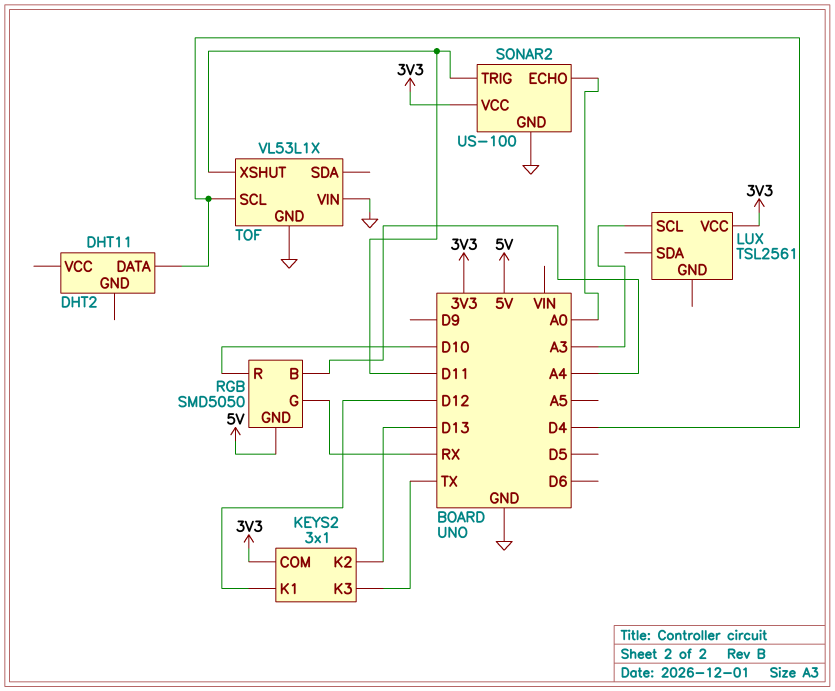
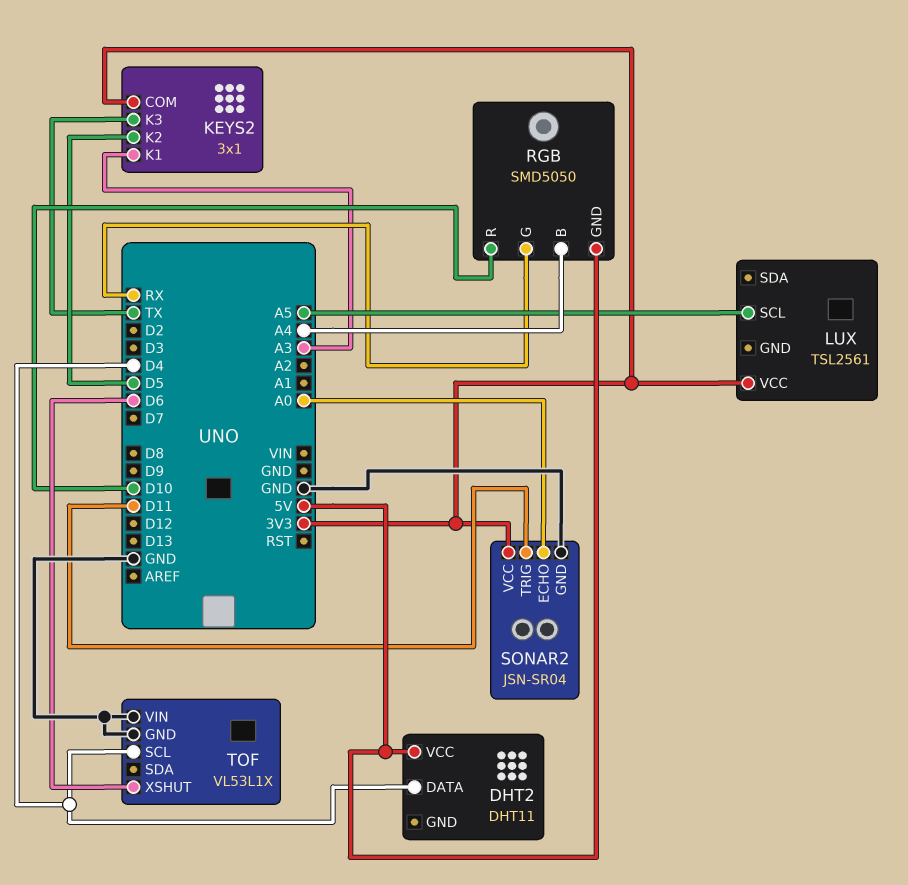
DHT2 pin VCC: none -> 5V
KEYS2 pin K1: D12 -> A3
KEYS2 pin K2: D13 -> D5
LUX pin SCL: A3 -> A5
SONAR2: US-100 -> JSN-SR04
TOF pin XSHUT: D11 -> D6

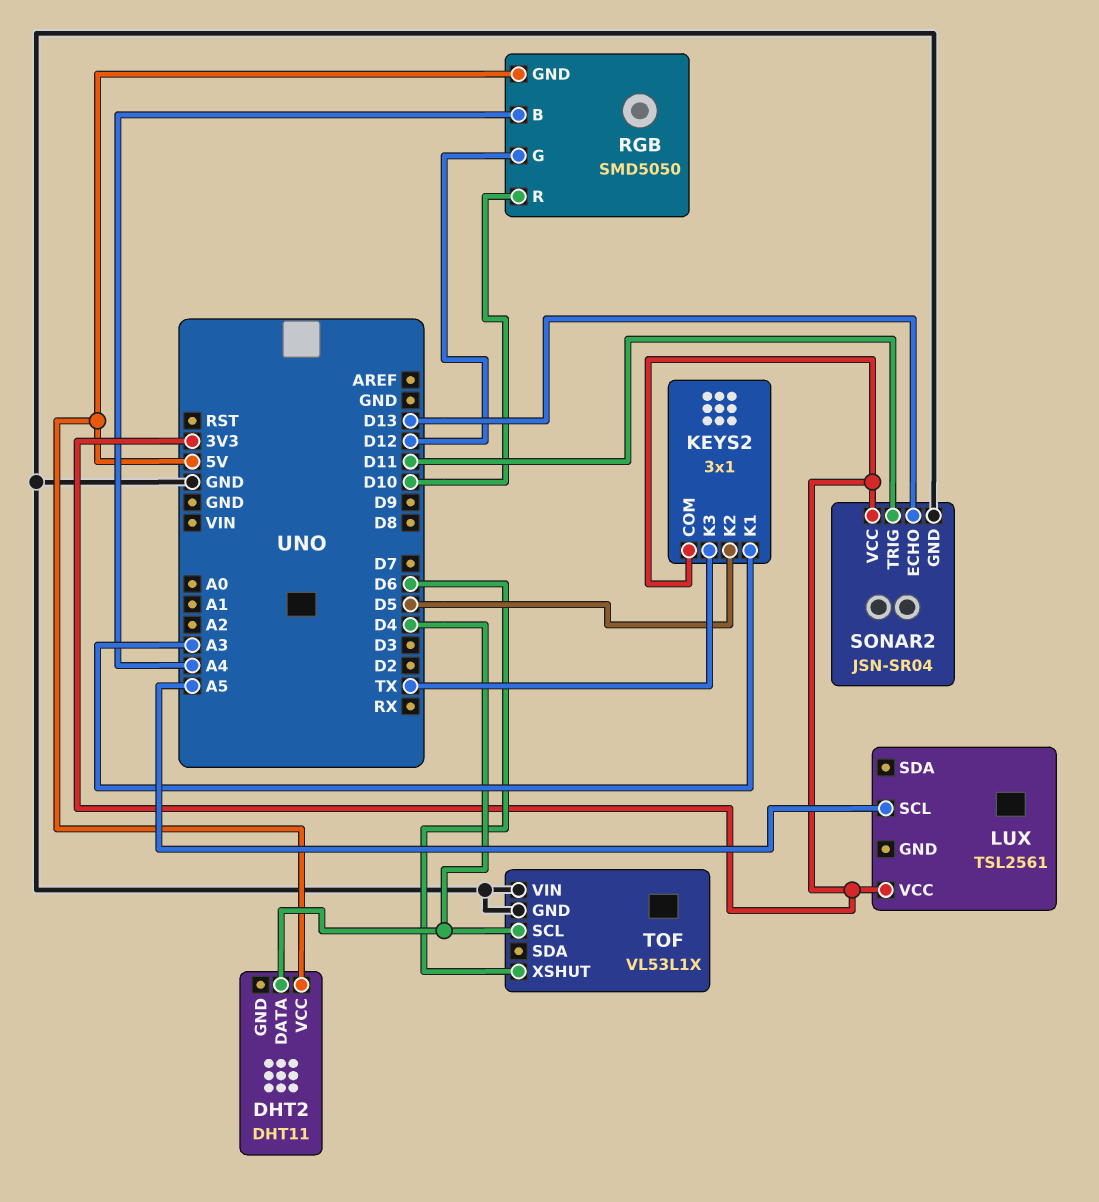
RGB pin G: RX -> D12
SONAR2 pin ECHO: A0 -> D13

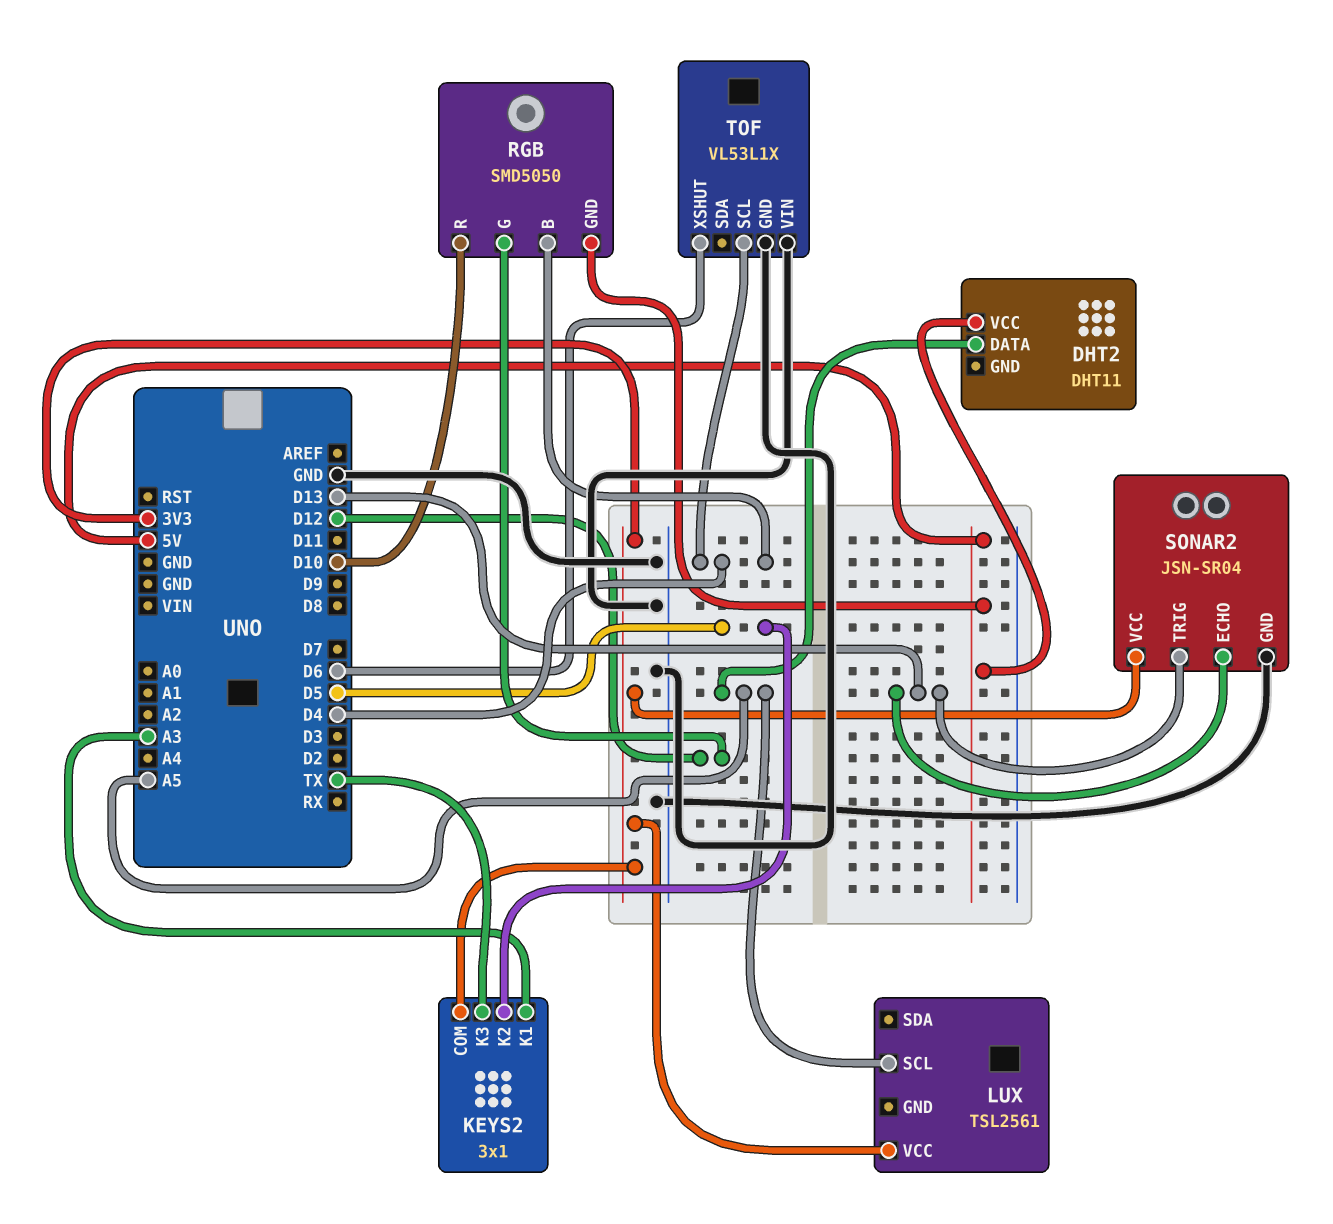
DHT2 pin DATA: D4 -> A5
RGB pin B: A4 -> D4
SONAR2 pin TRIG: D11 -> D13

